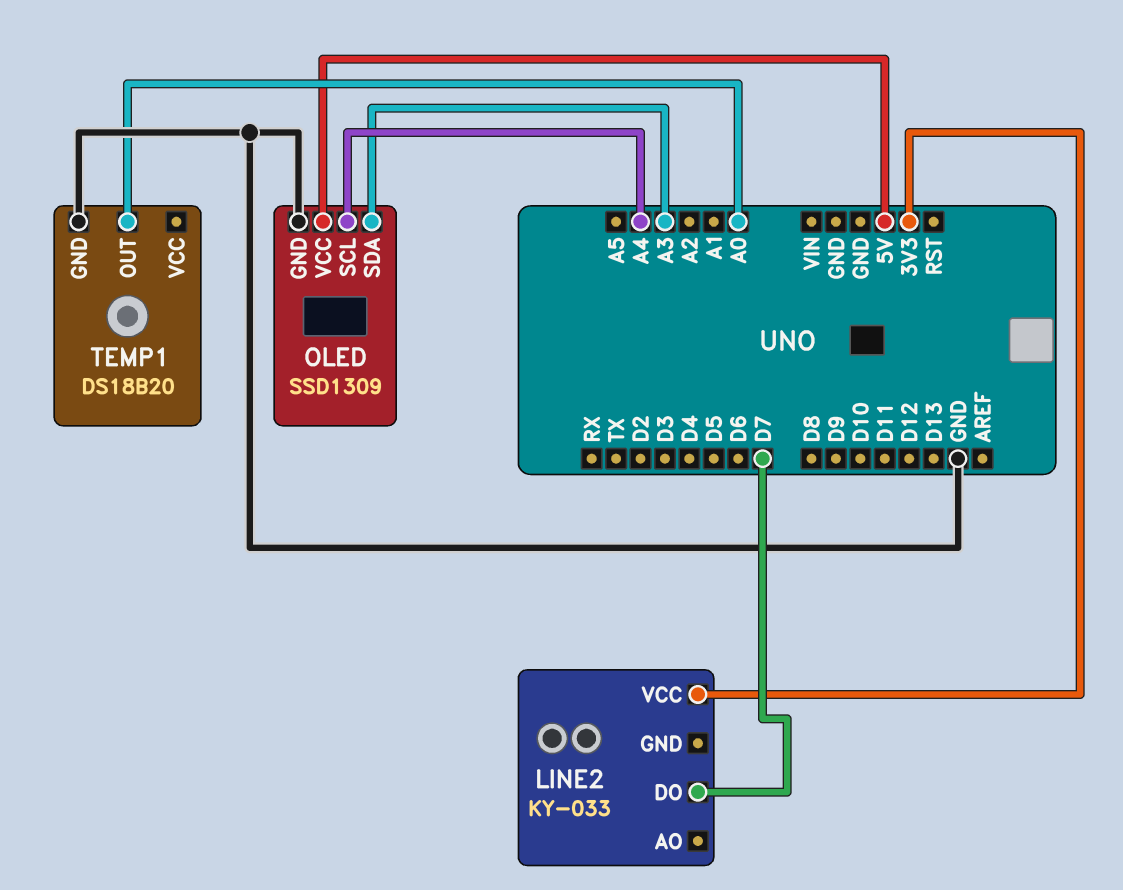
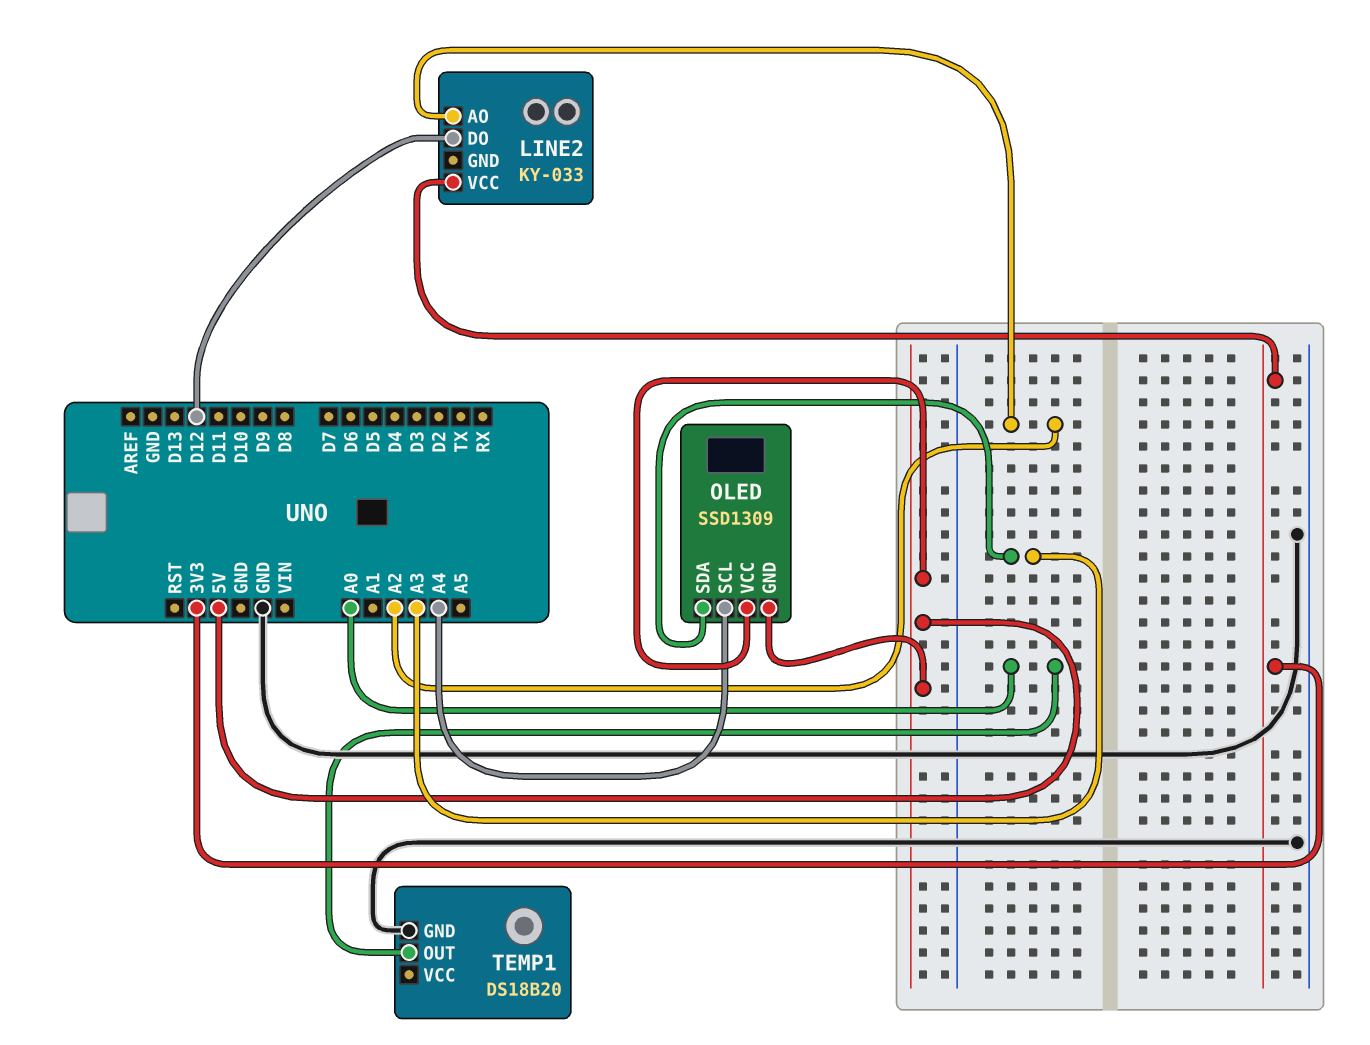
LINE2 pin AO: none -> A2
LINE2 pin DO: D7 -> D12
OLED pin GND: GND -> 5V

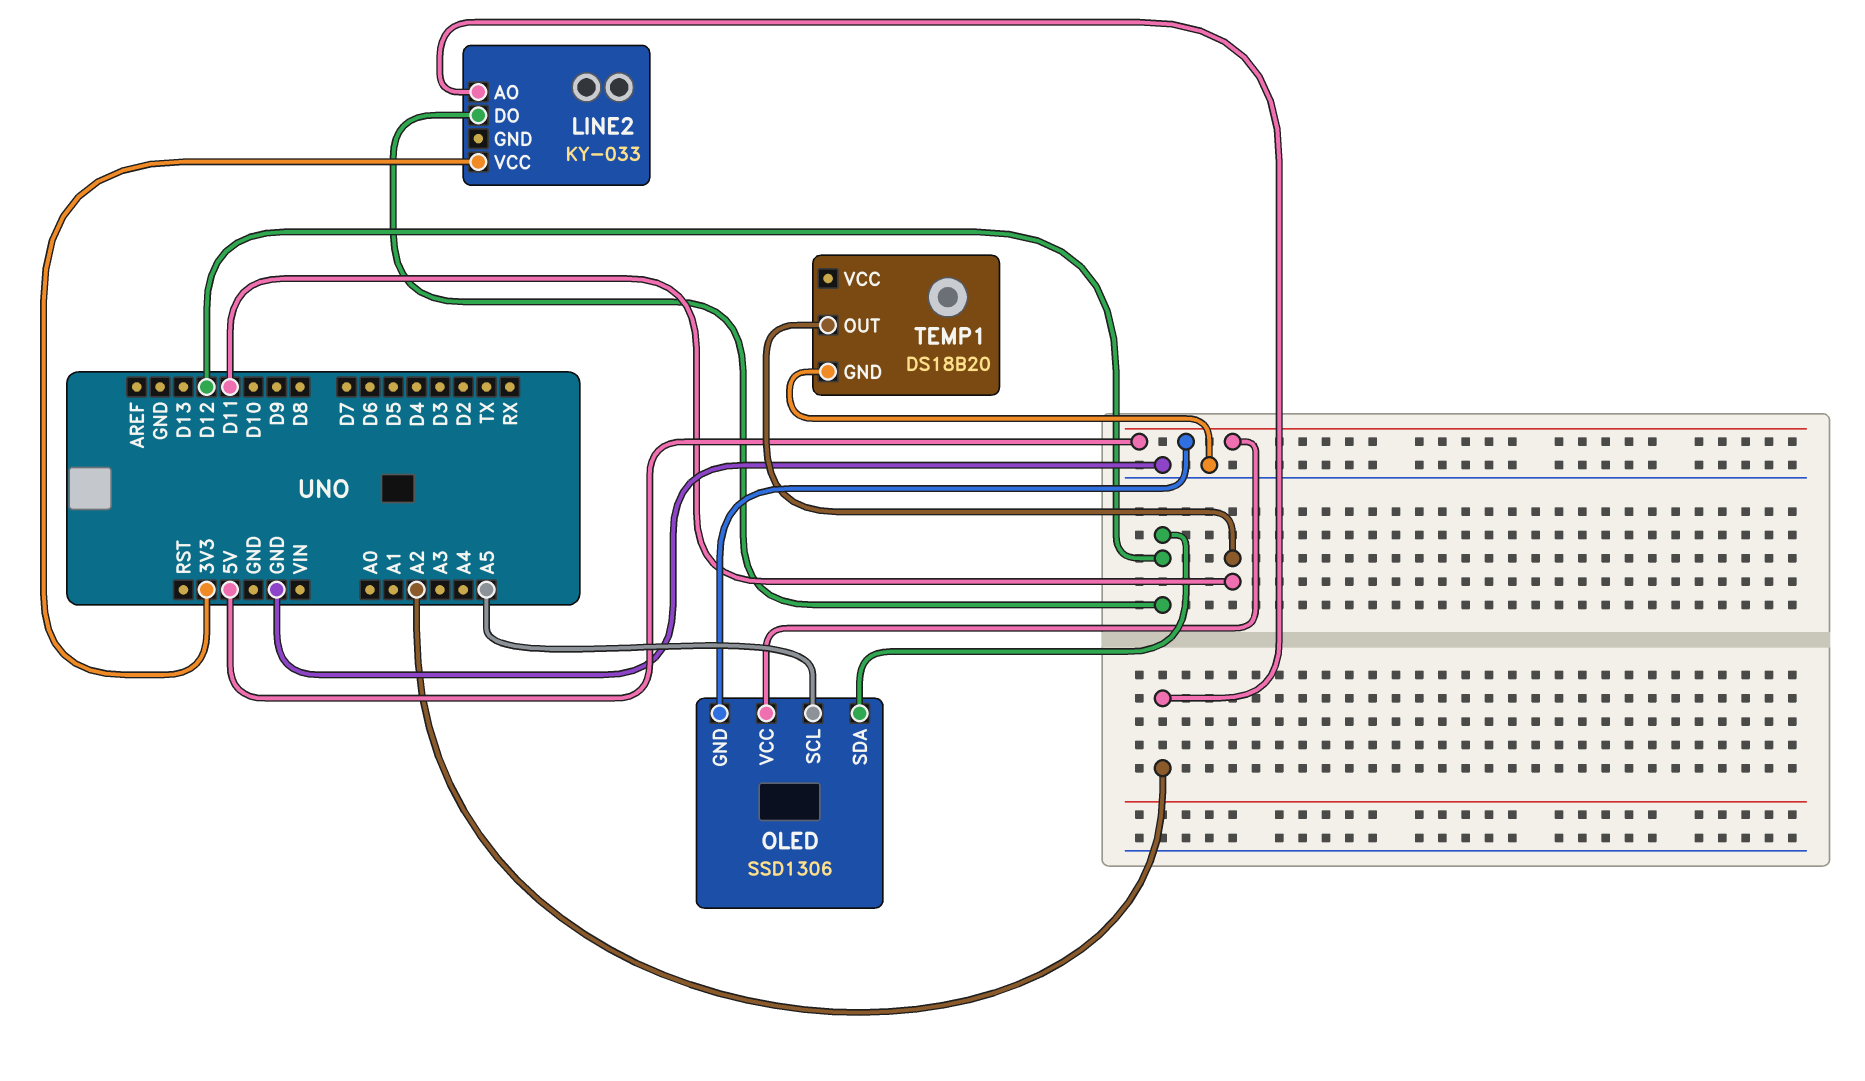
OLED: SSD1309 -> SSD1306
OLED pin SCL: A4 -> A5
OLED pin SDA: A3 -> D12
TEMP1 pin OUT: A0 -> D11

